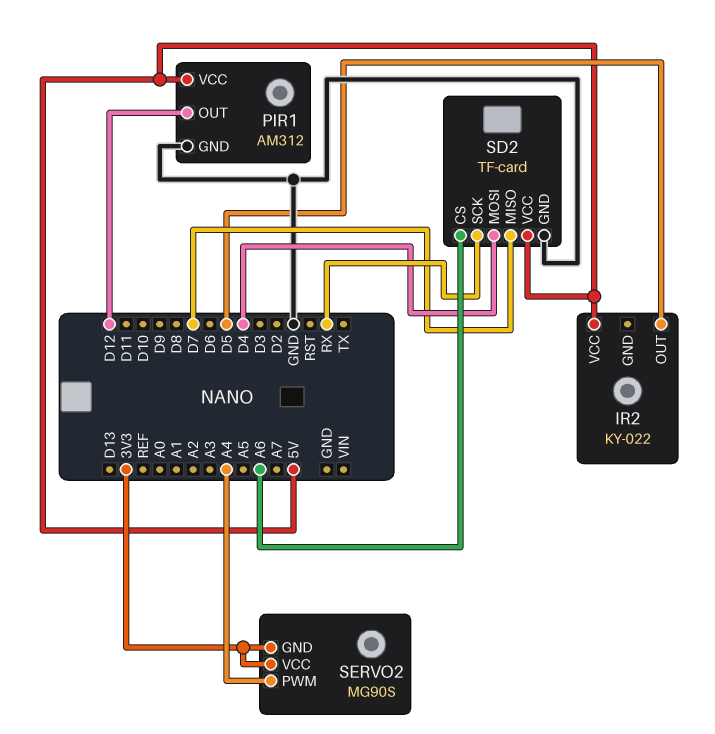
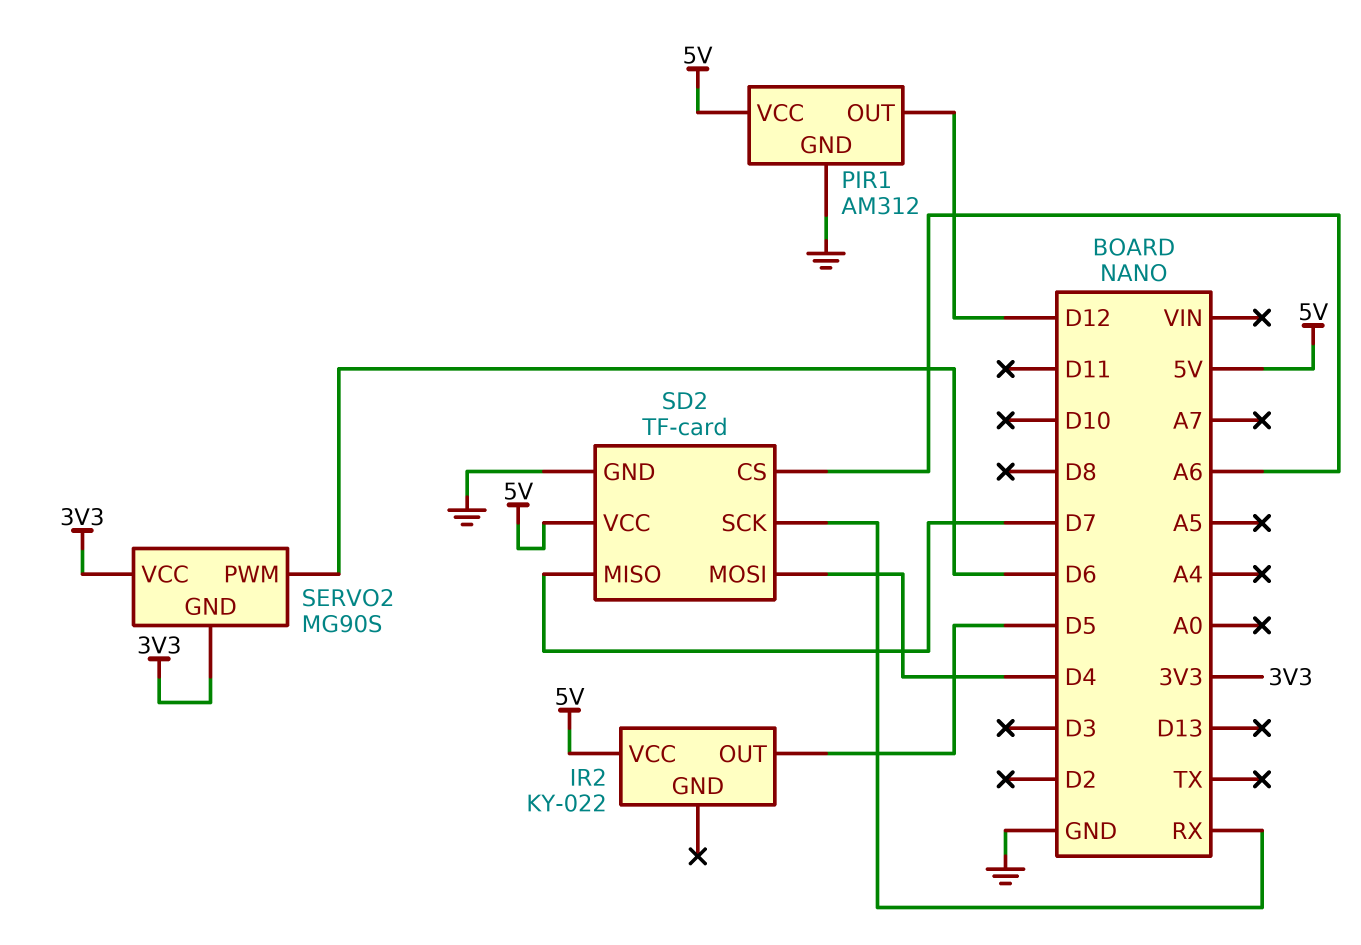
SERVO2 pin PWM: A4 -> D6

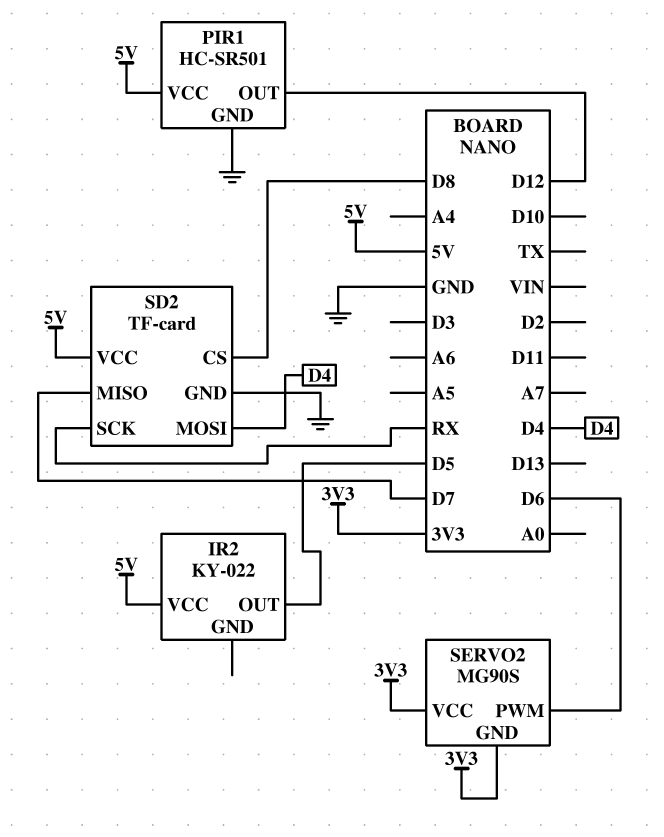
PIR1: AM312 -> HC-SR501
SD2 pin CS: A6 -> D8

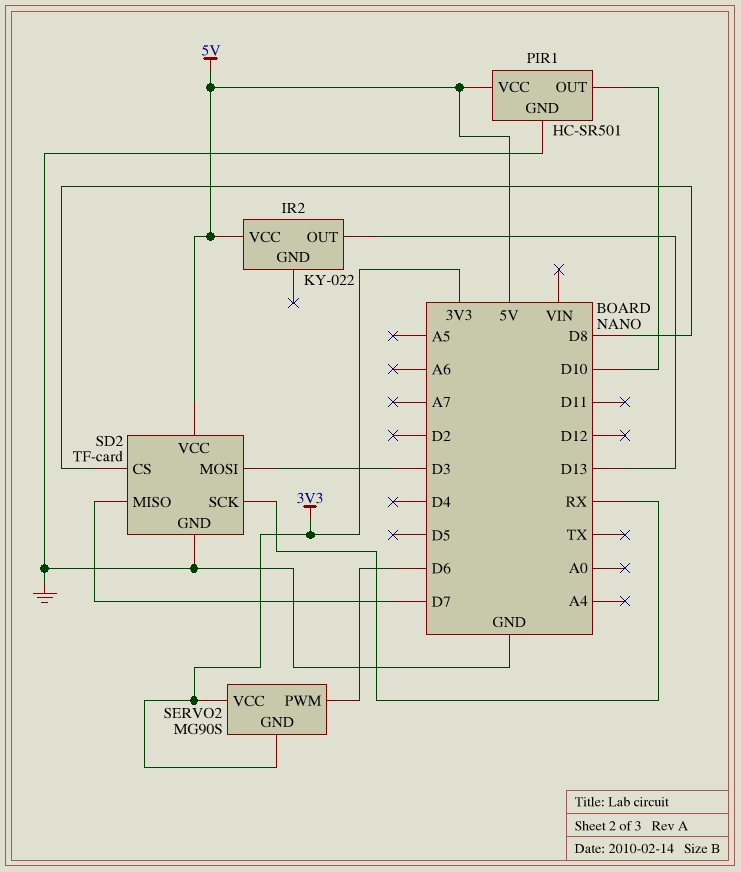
IR2 pin OUT: D5 -> D13
PIR1 pin OUT: D12 -> D10
SD2 pin MOSI: D4 -> D3

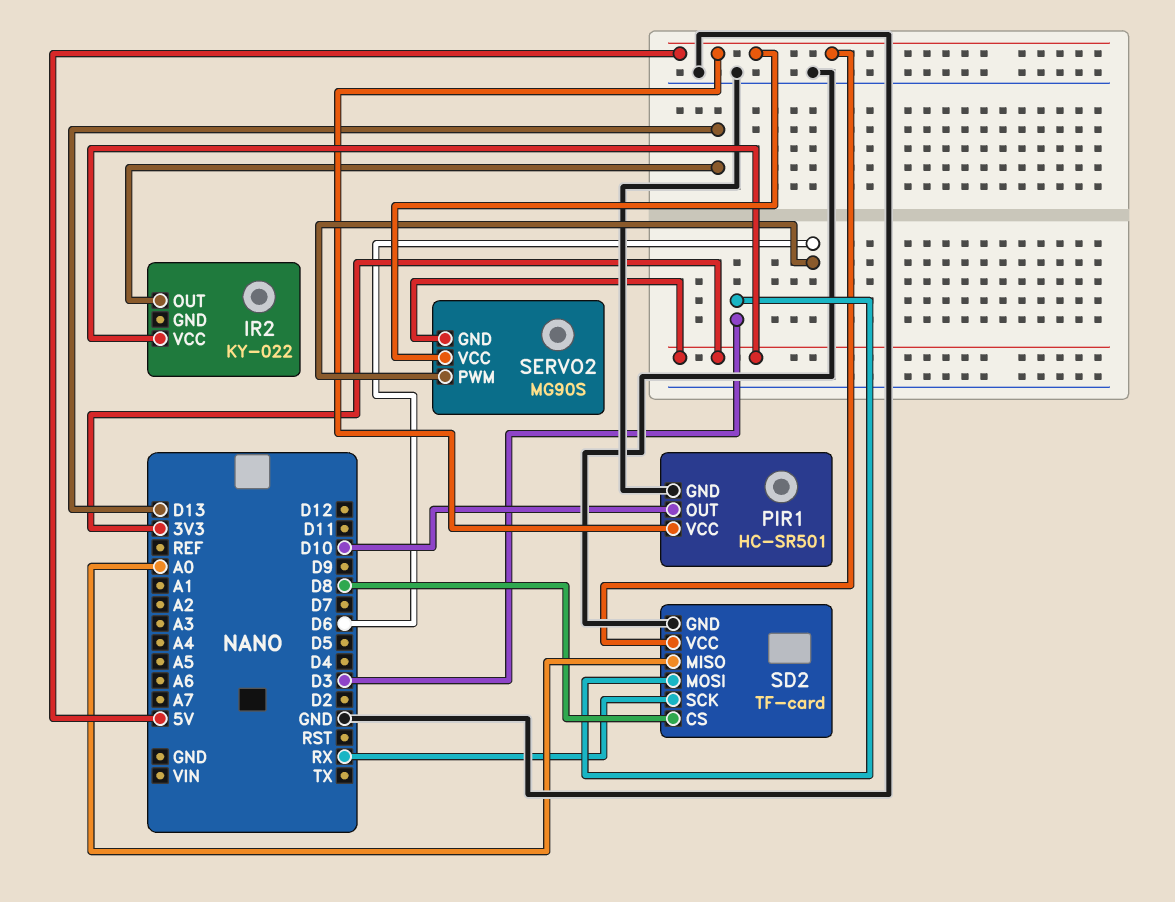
IR2 pin VCC: 5V -> 3V3
SD2 pin MISO: D7 -> A0
SERVO2 pin VCC: 3V3 -> 5V

